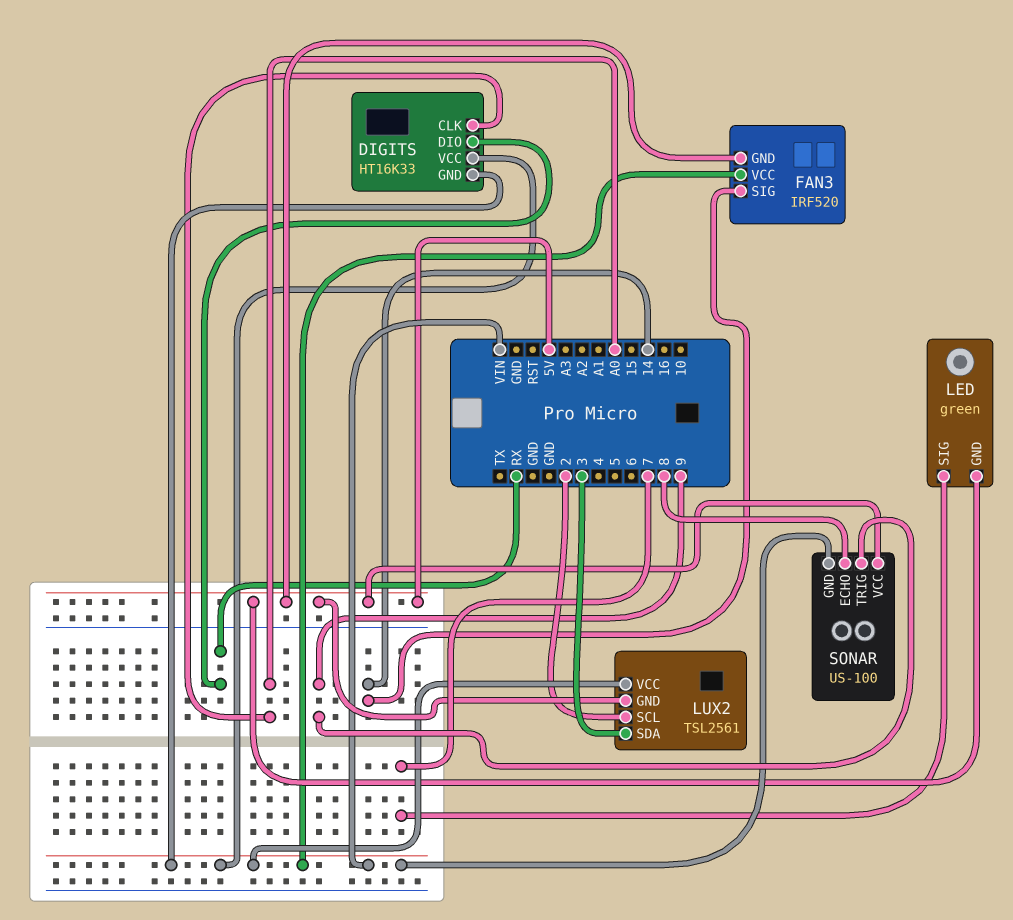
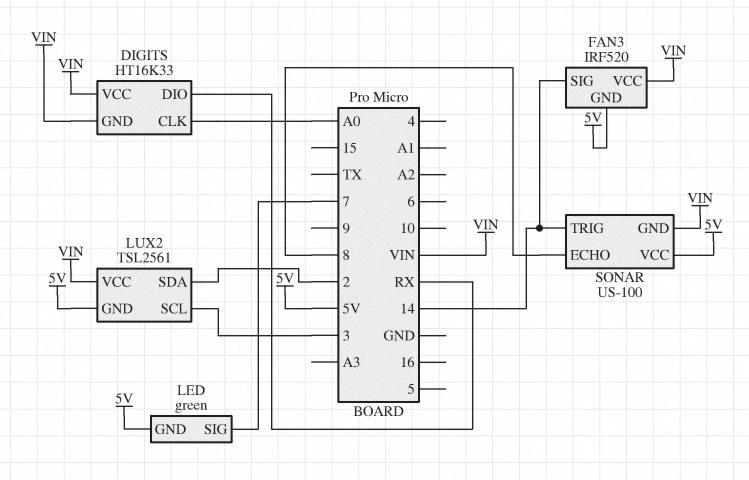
LUX2 pin SCL: 2 -> 3
LUX2 pin SDA: 3 -> 2
SONAR pin TRIG: 9 -> 14

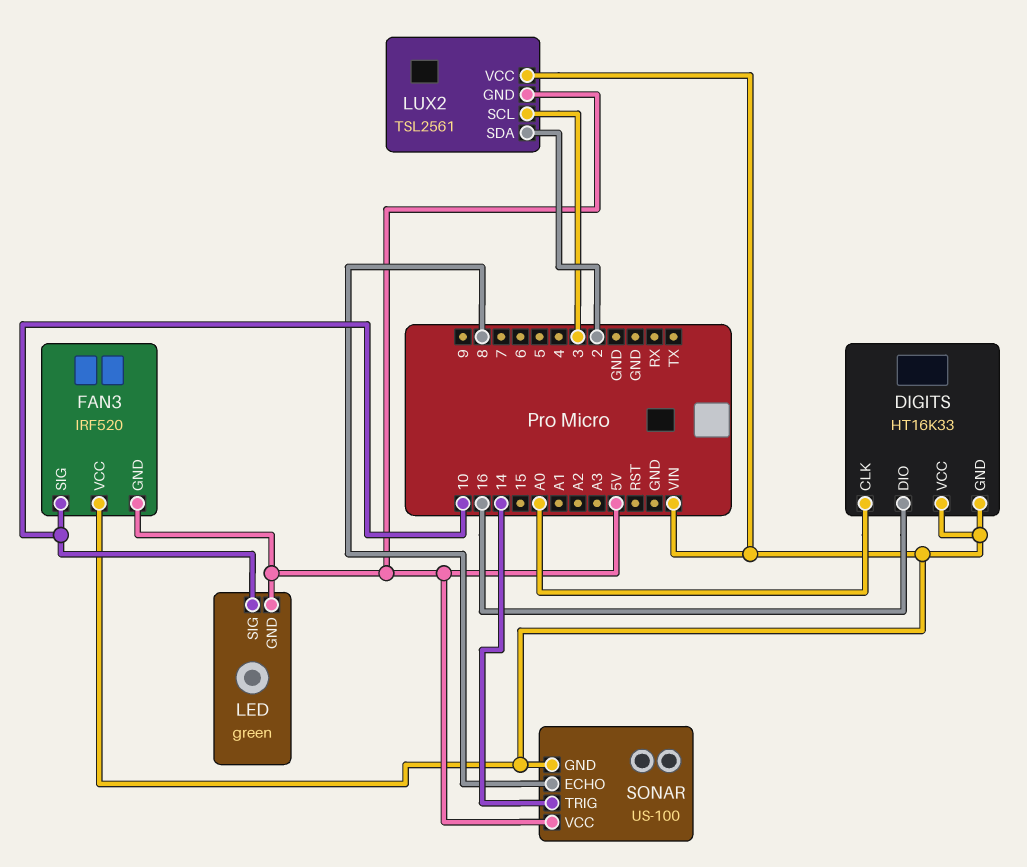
DIGITS pin DIO: RX -> 16
FAN3 pin SIG: 14 -> 10
LED pin SIG: 7 -> 10

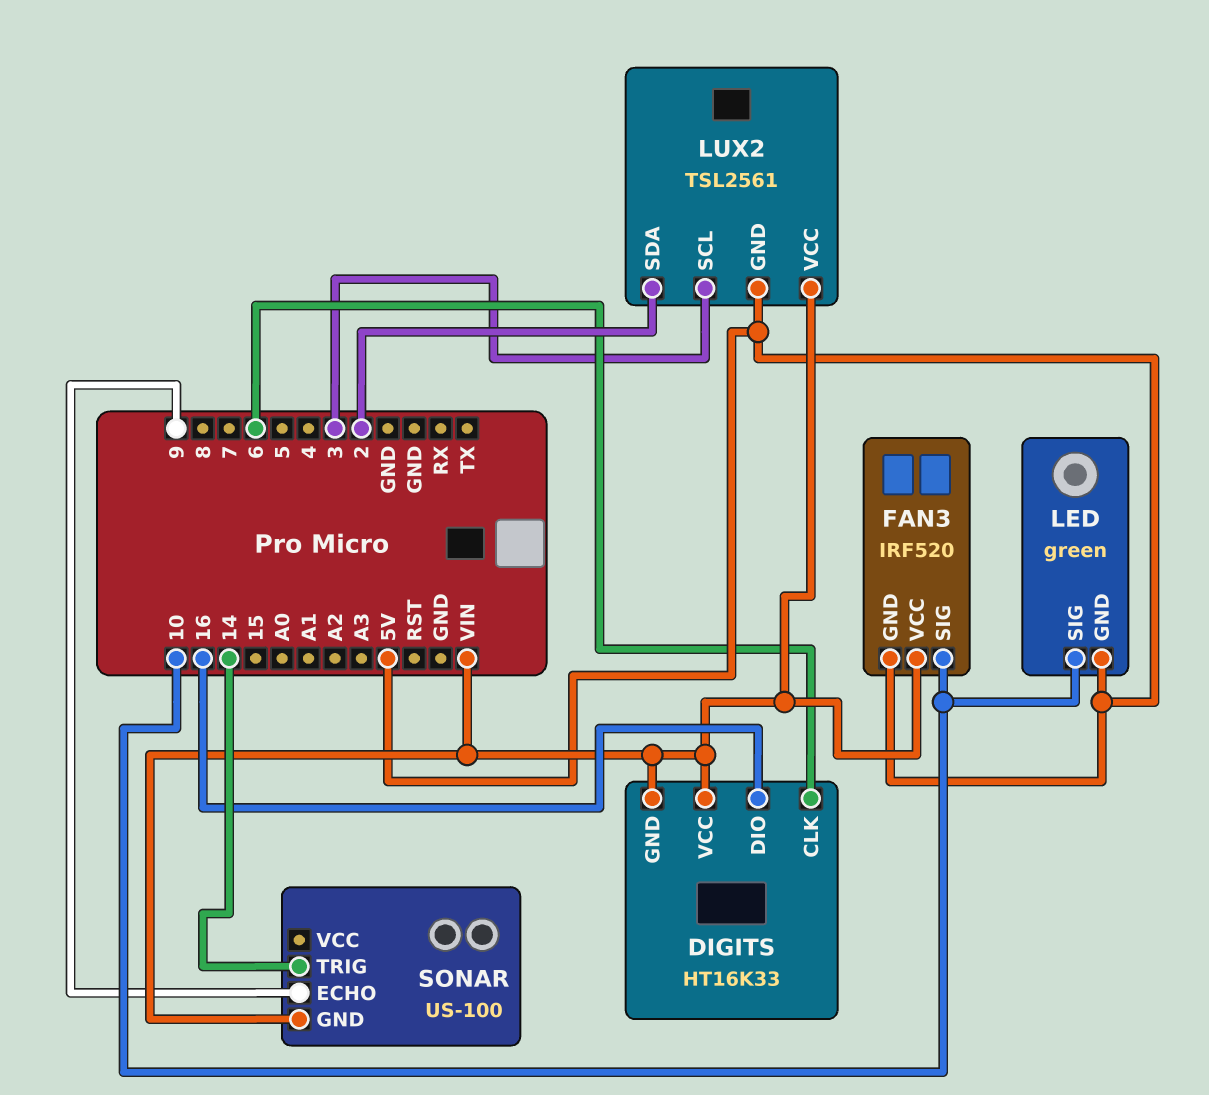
DIGITS pin CLK: A0 -> 6
SONAR pin ECHO: 8 -> 9
SONAR pin VCC: 5V -> none

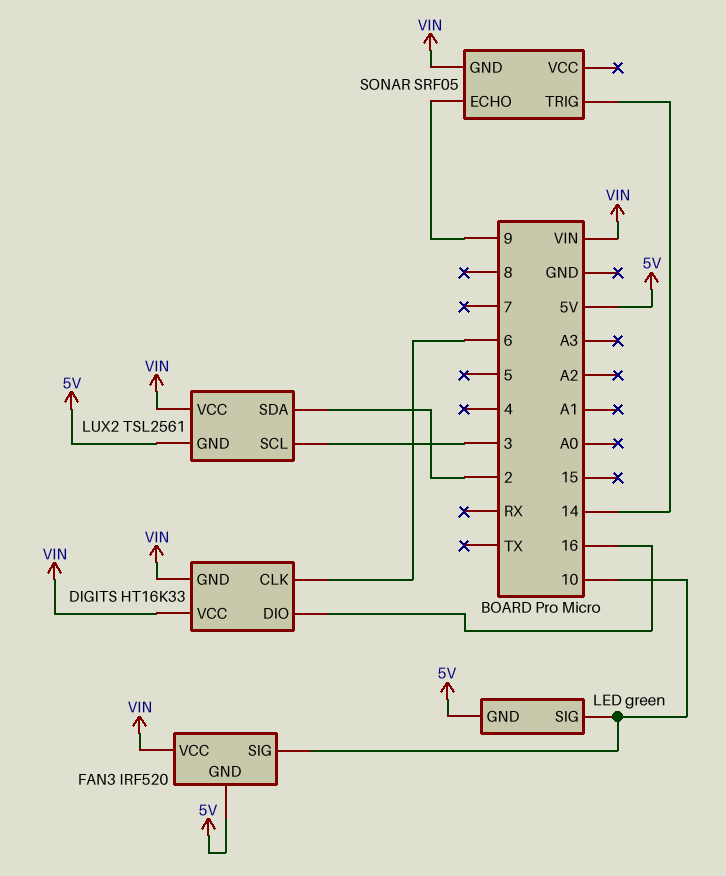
SONAR: US-100 -> SRF05

